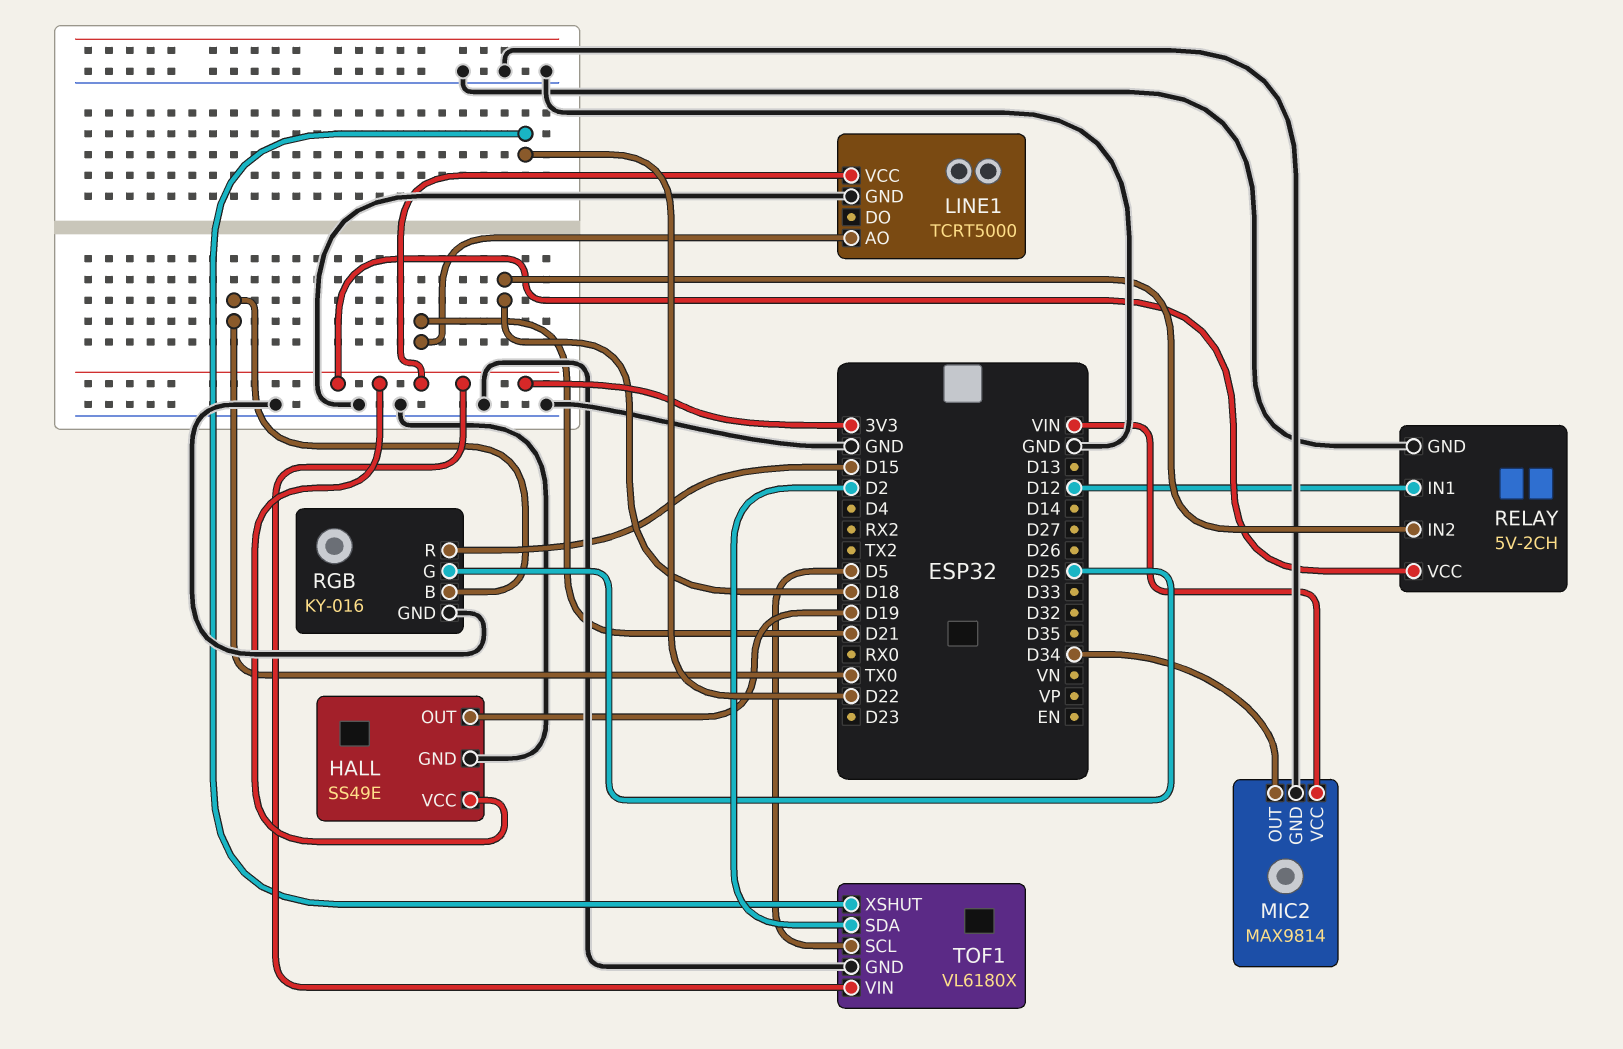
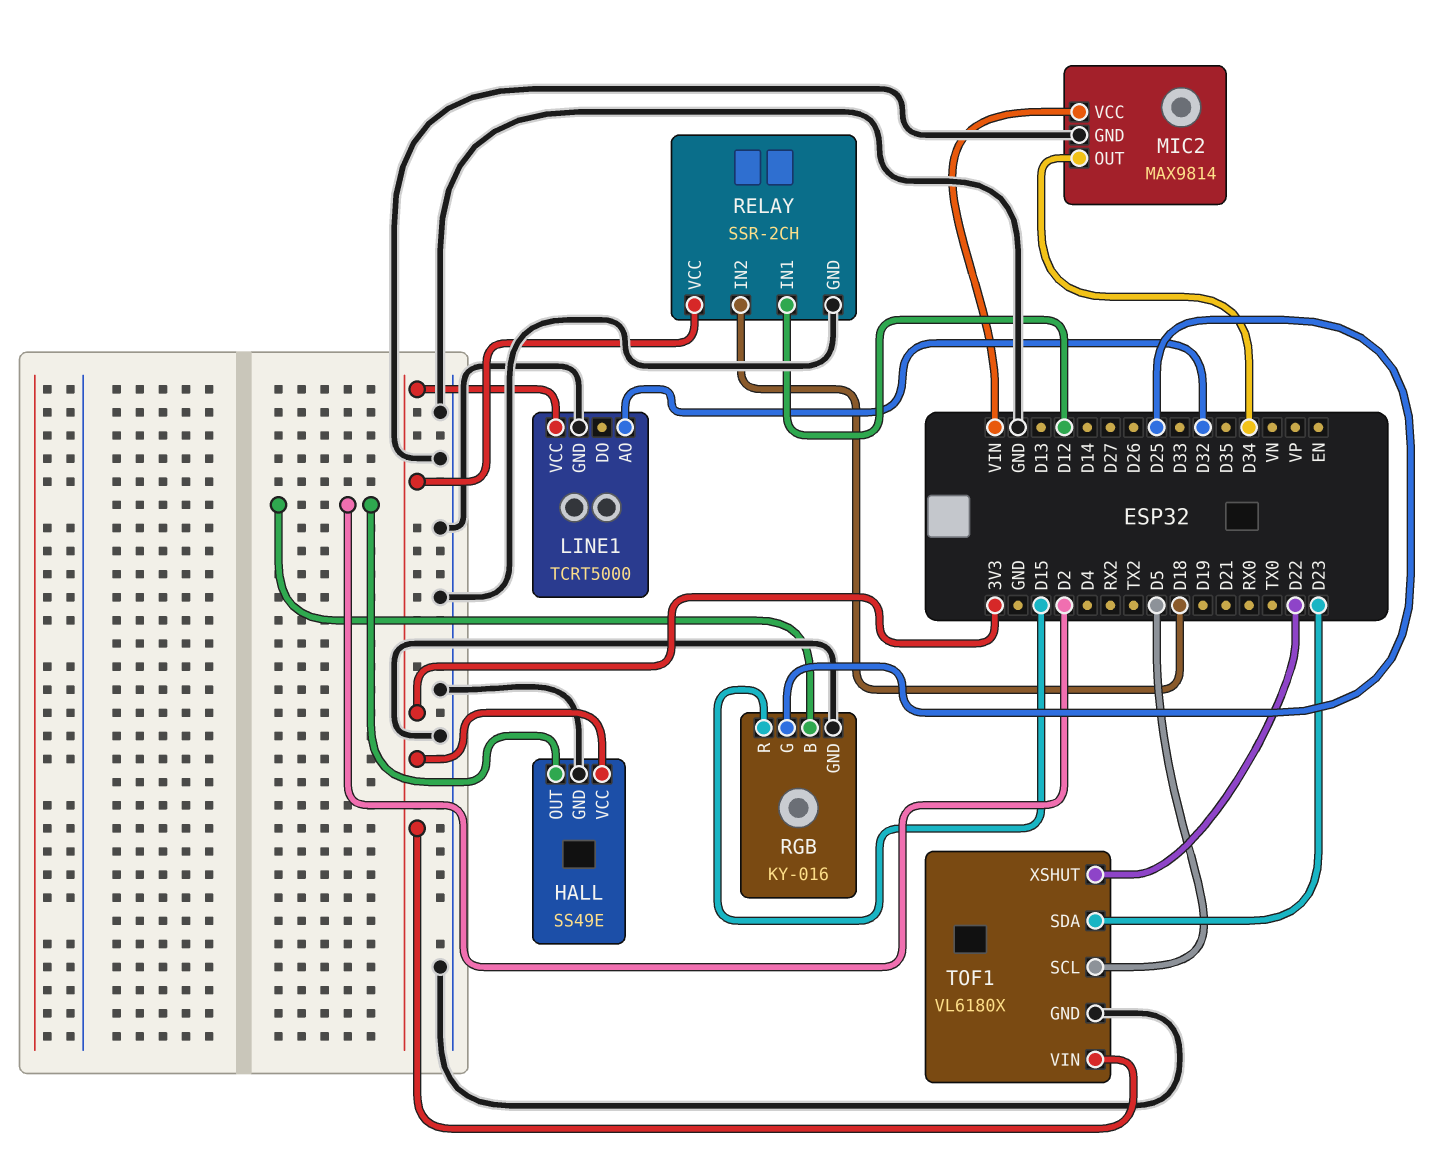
HALL pin OUT: D19 -> D2
LINE1 pin AO: D21 -> D32
RELAY: 5V-2CH -> SSR-2CH
RGB pin B: TX0 -> D2
TOF1 pin SDA: D2 -> D23

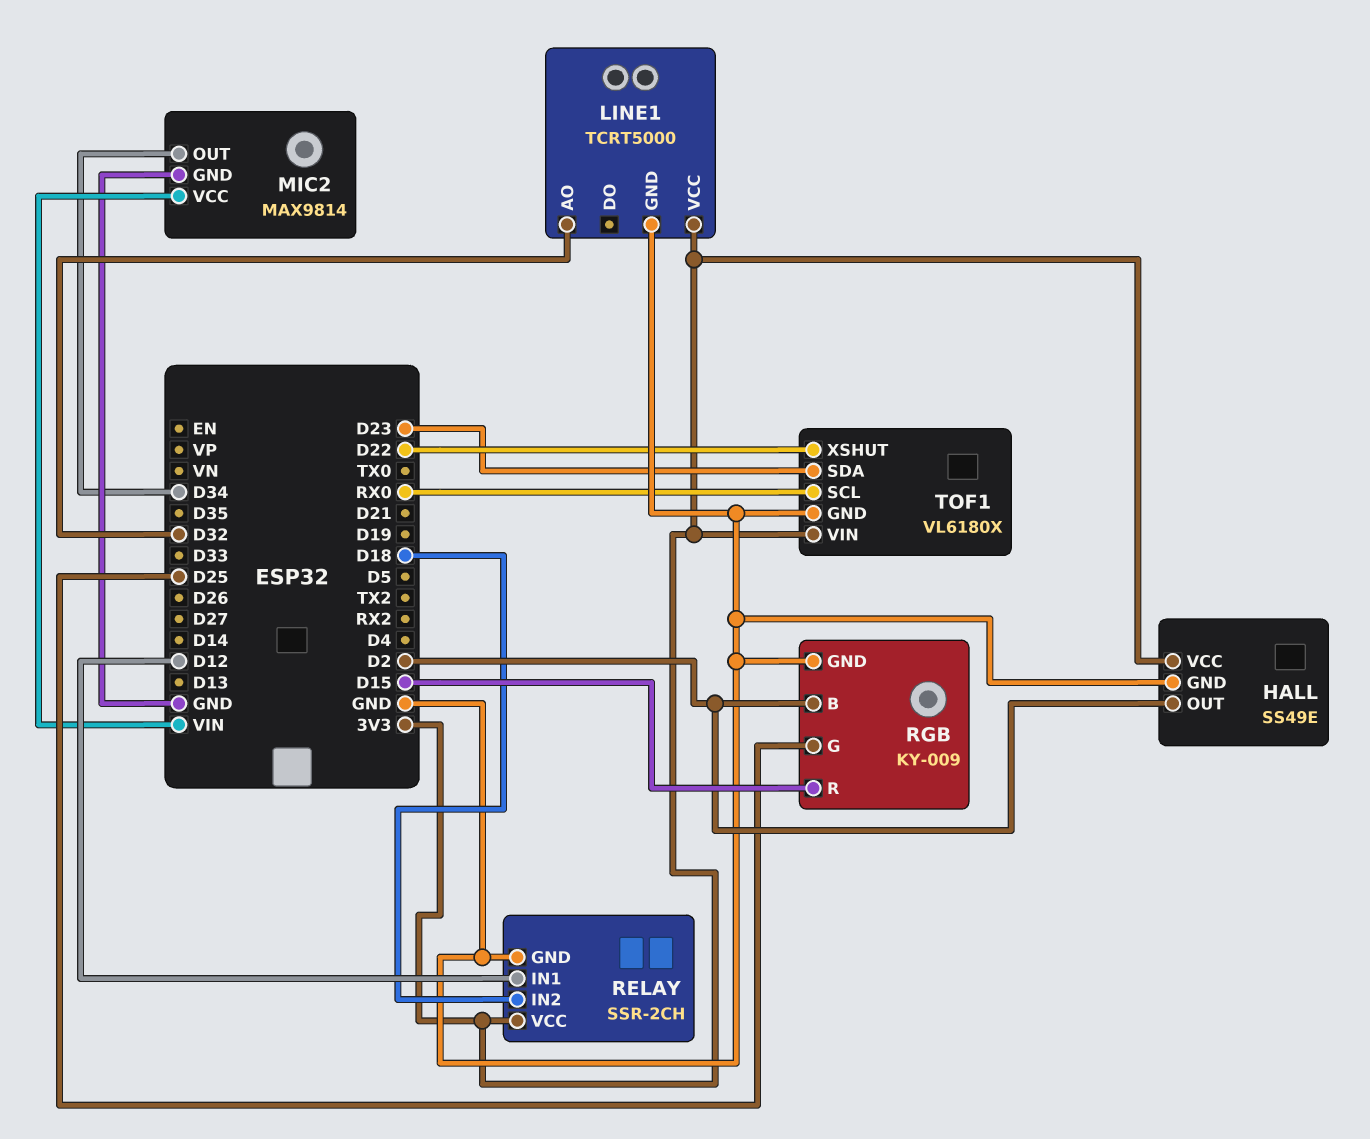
RGB: KY-016 -> KY-009
TOF1 pin SCL: D5 -> RX0

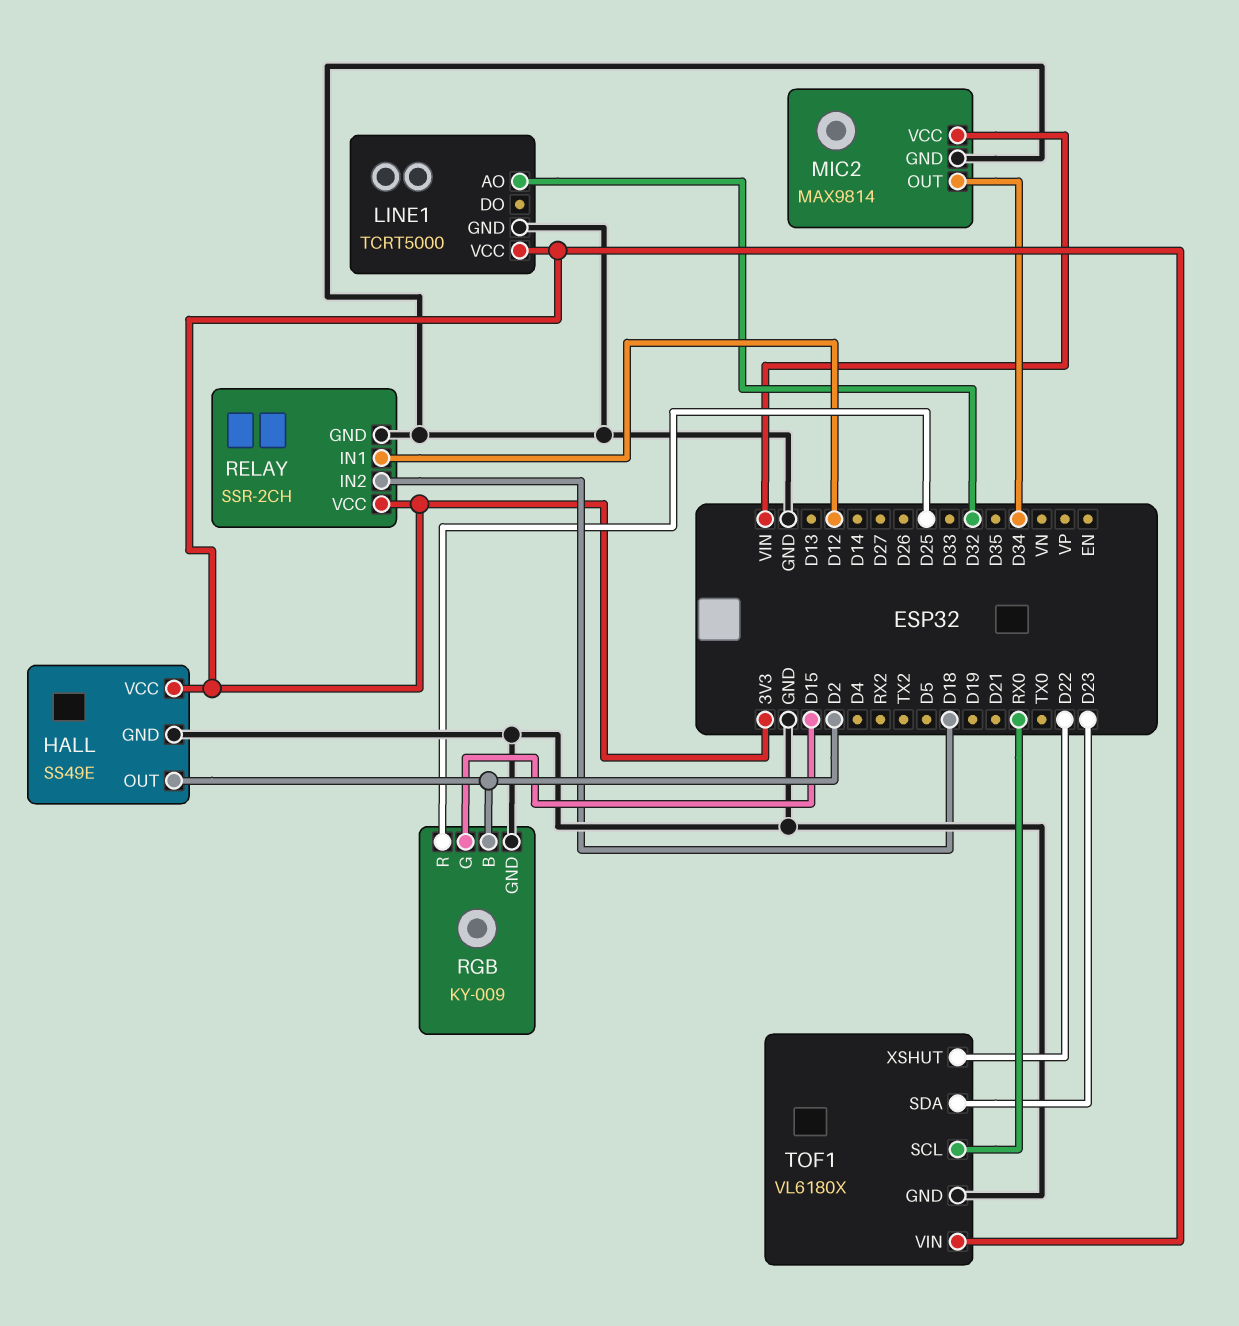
RGB pin G: D25 -> D15
RGB pin R: D15 -> D25

